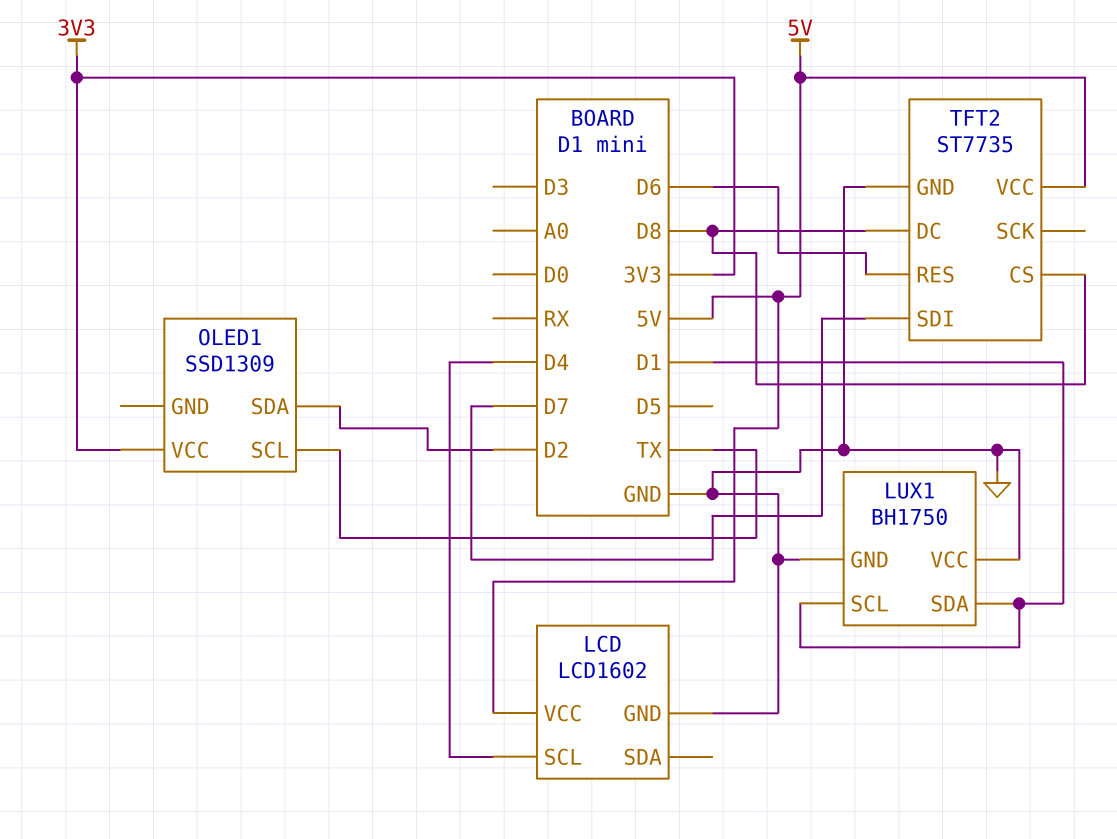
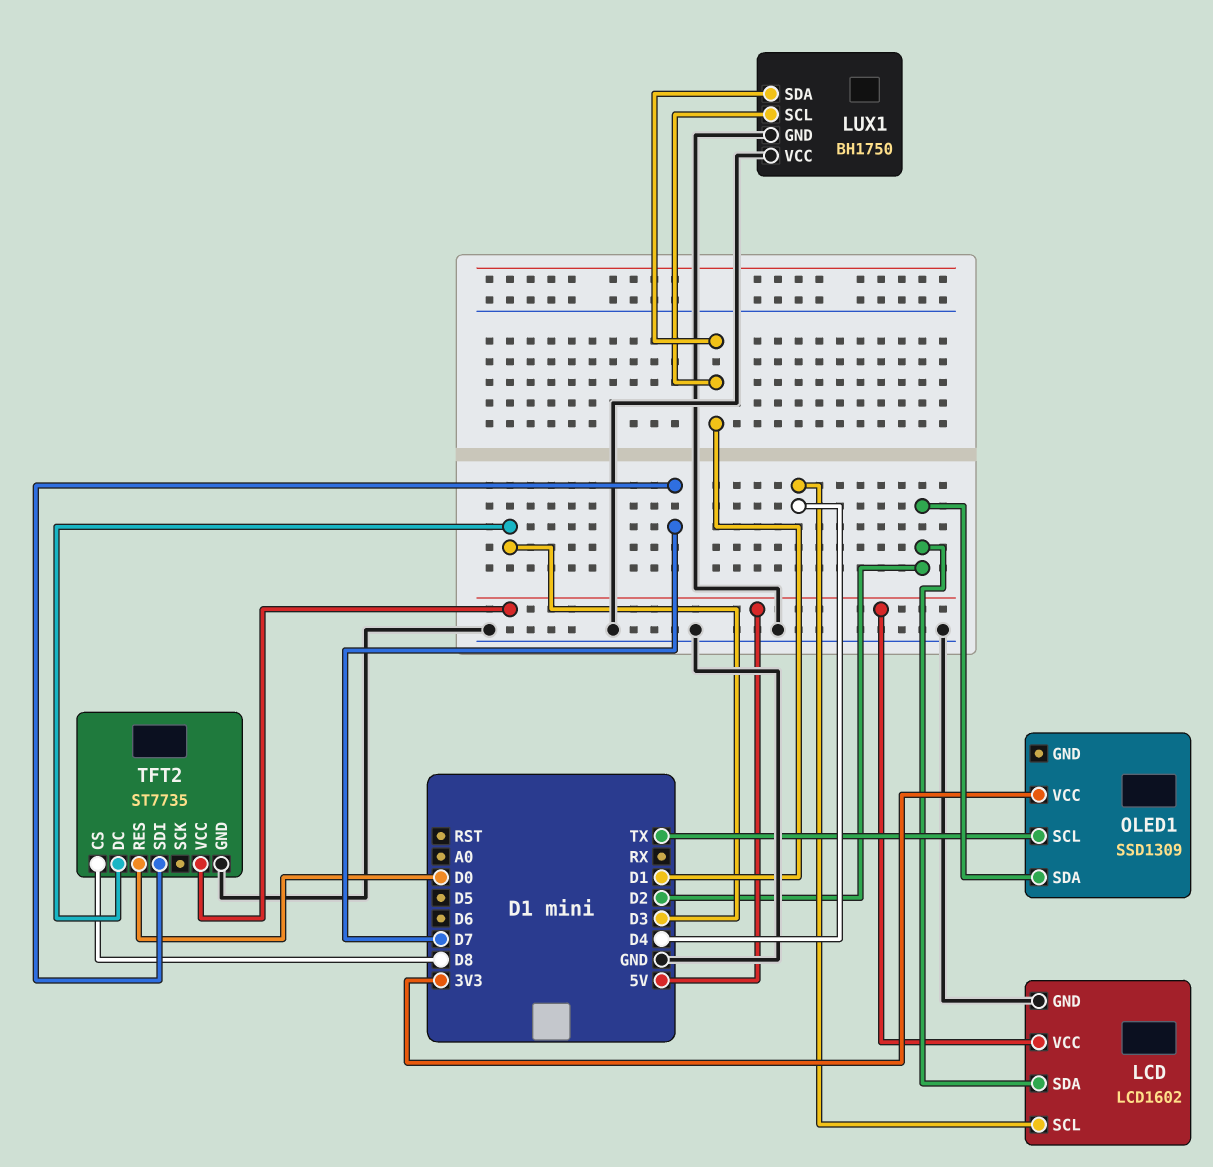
LCD pin SDA: none -> D2
TFT2 pin DC: D8 -> D3
TFT2 pin RES: D6 -> D0

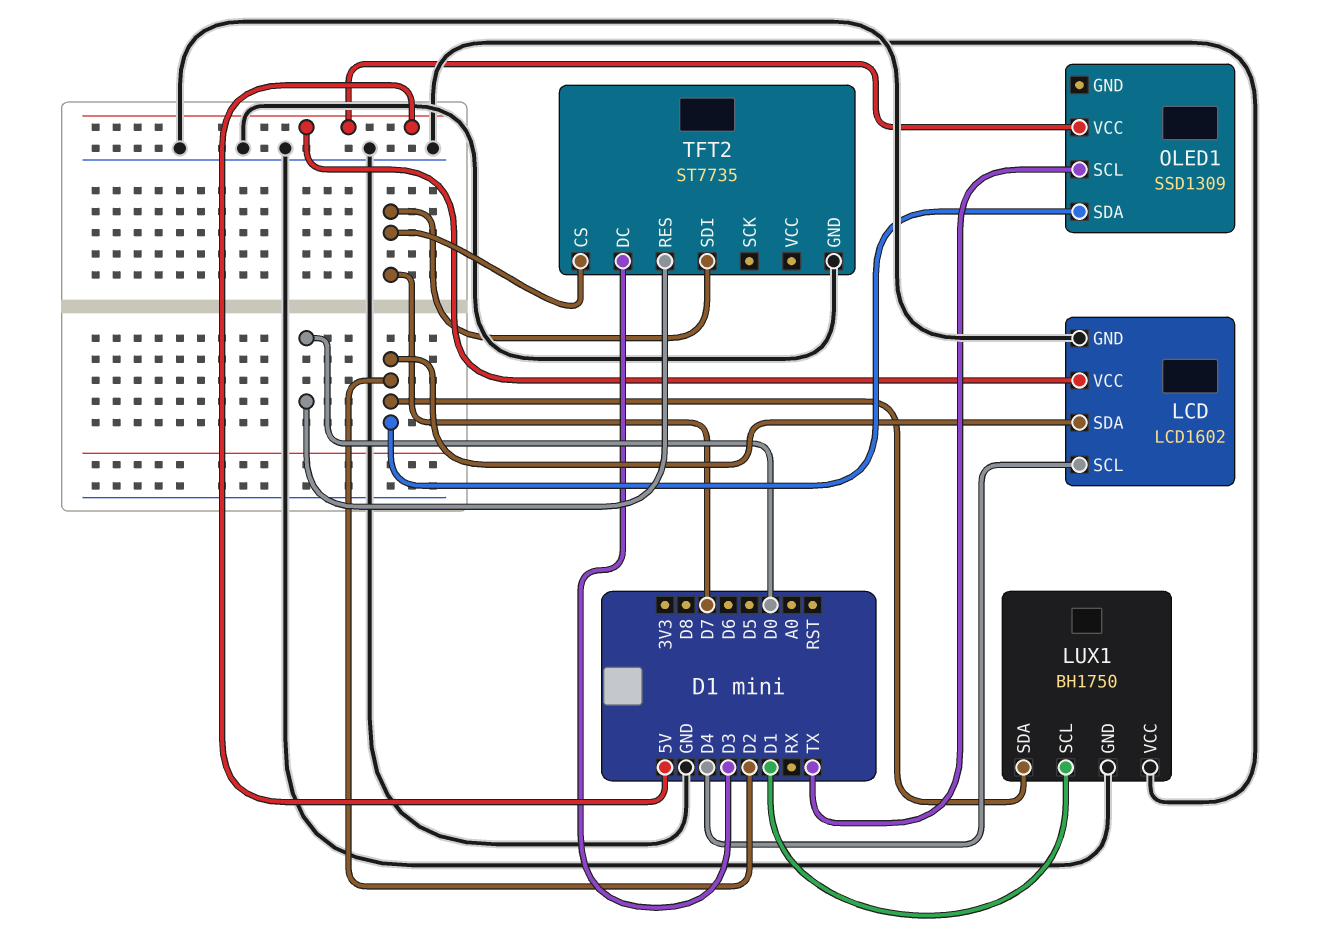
LUX1 pin SDA: D1 -> D2
OLED1 pin VCC: 3V3 -> 5V
TFT2 pin CS: D8 -> D7
TFT2 pin VCC: 5V -> none

